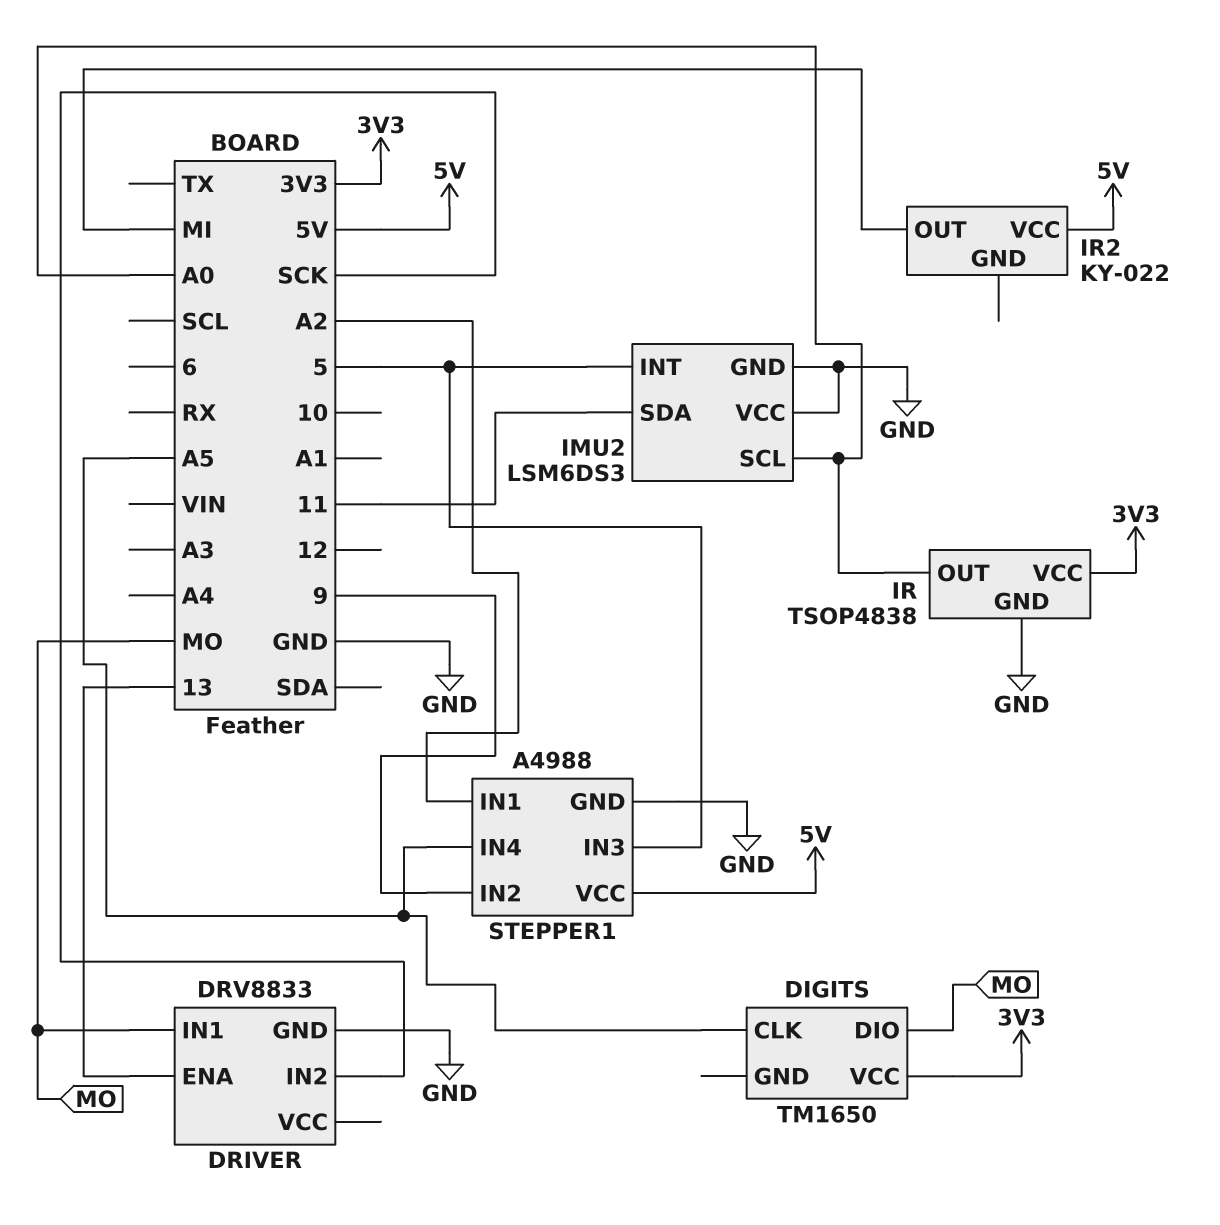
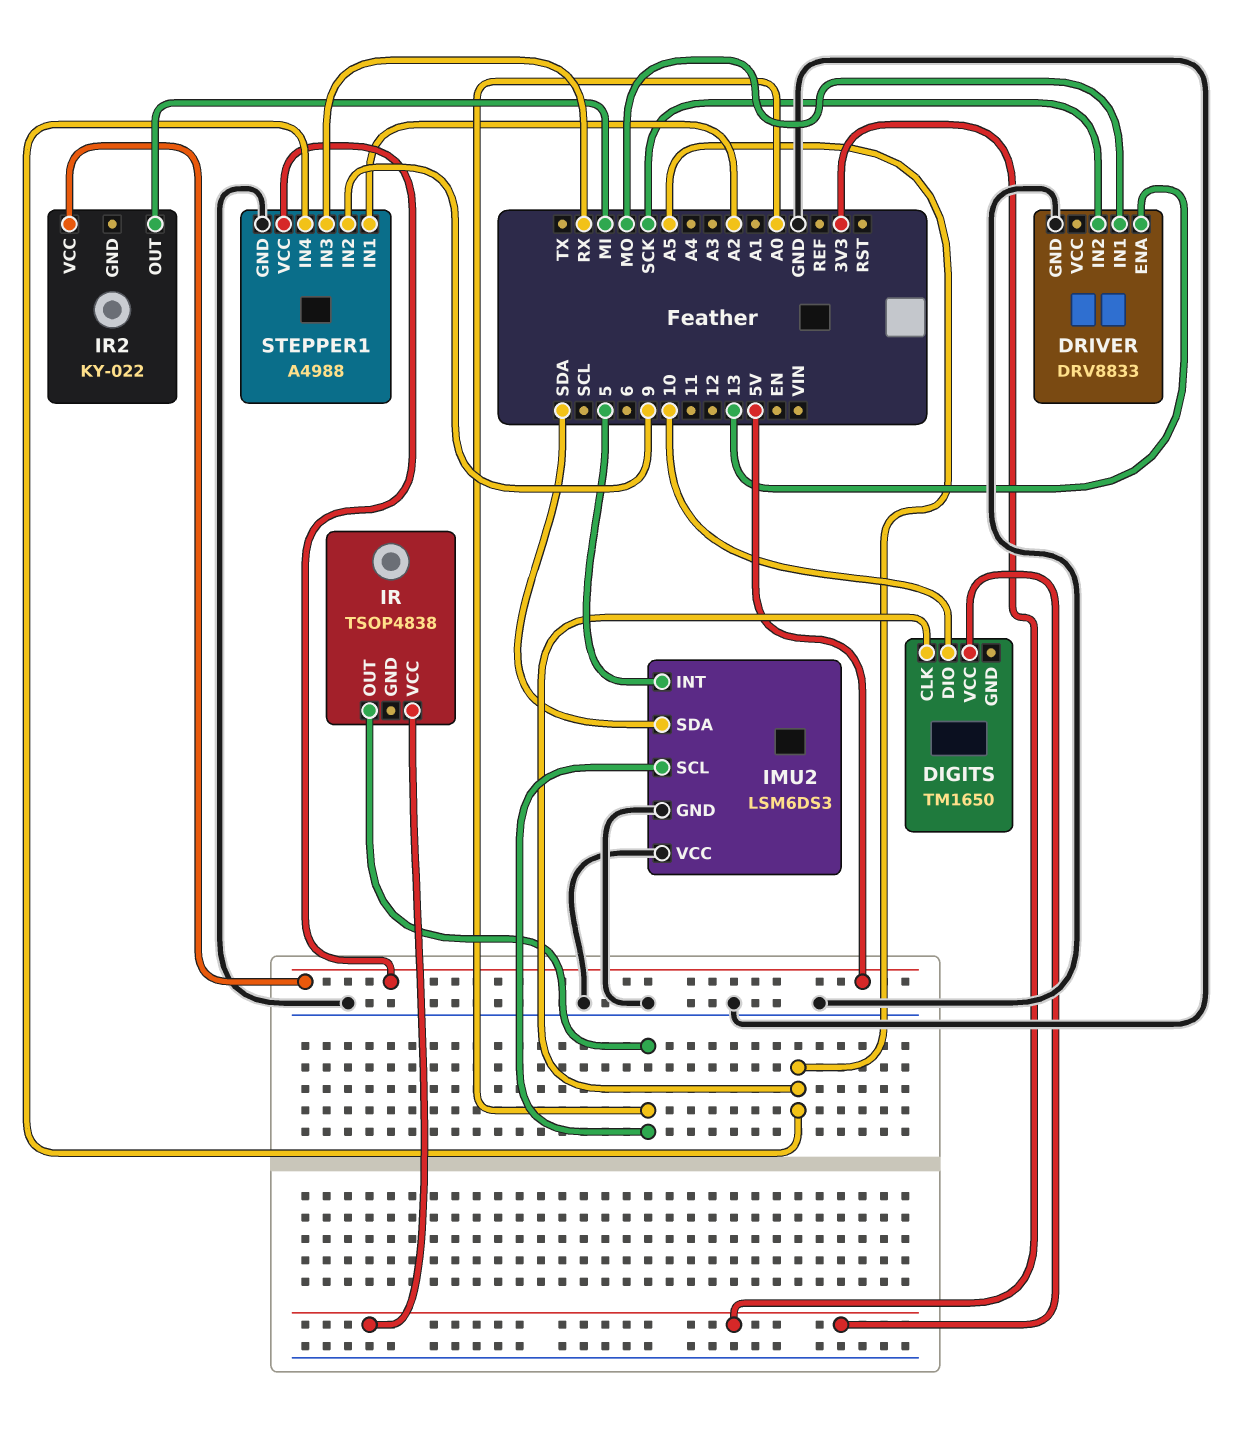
DIGITS pin DIO: MO -> 10
IMU2 pin SDA: 11 -> SDA
IR pin GND: GND -> none
STEPPER1 pin IN3: 5 -> RX

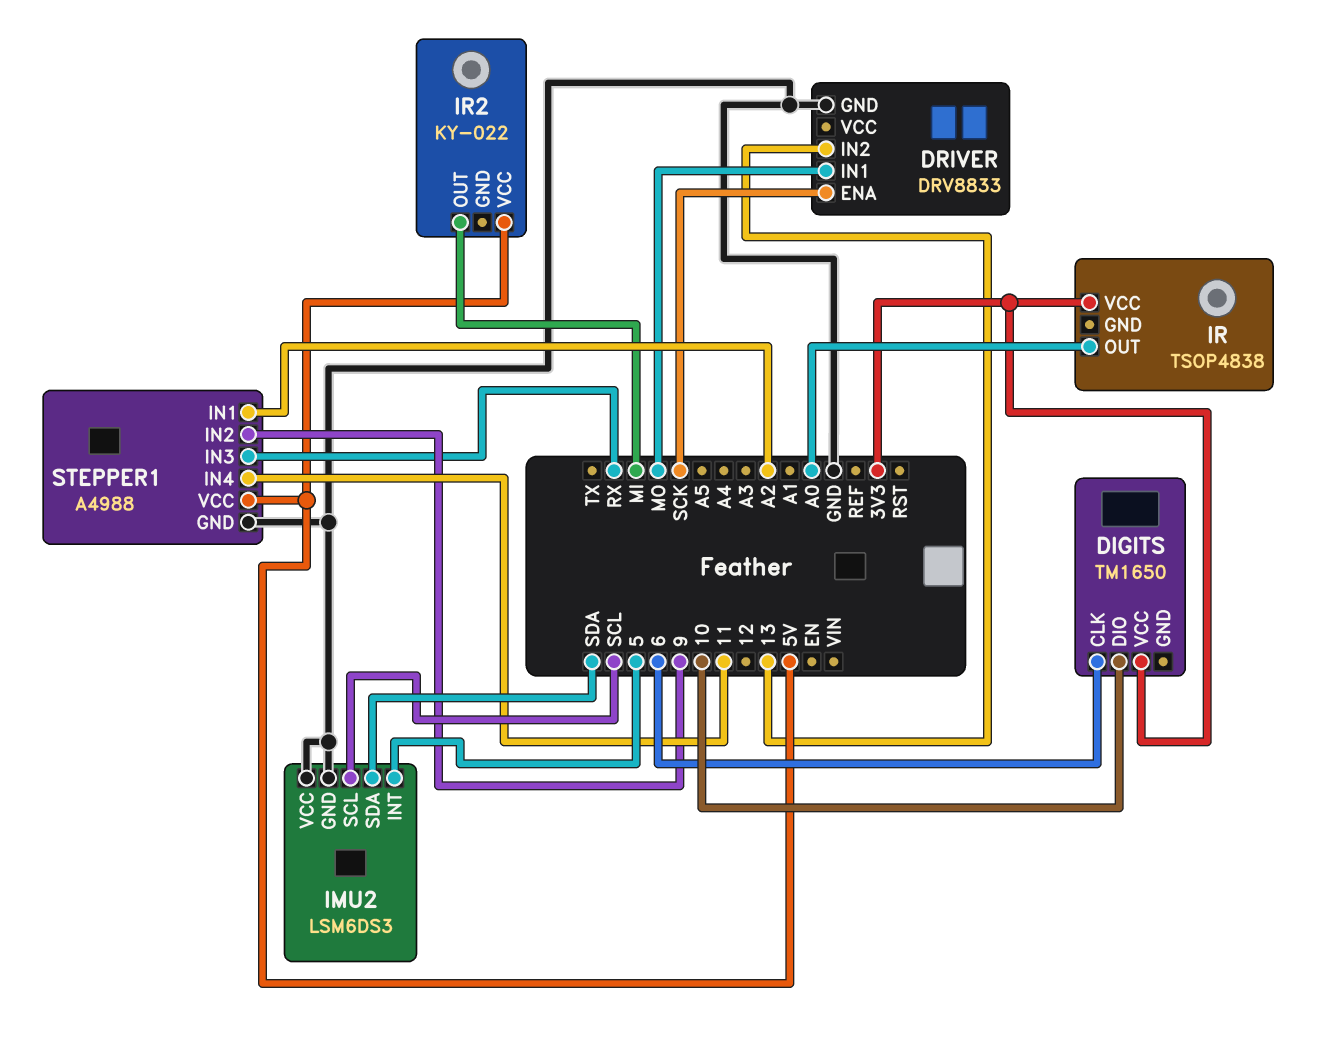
DIGITS pin CLK: A5 -> 6
DRIVER pin ENA: 13 -> SCK
DRIVER pin IN2: SCK -> 13
IMU2 pin SCL: A0 -> SCL
STEPPER1 pin IN4: A5 -> 11

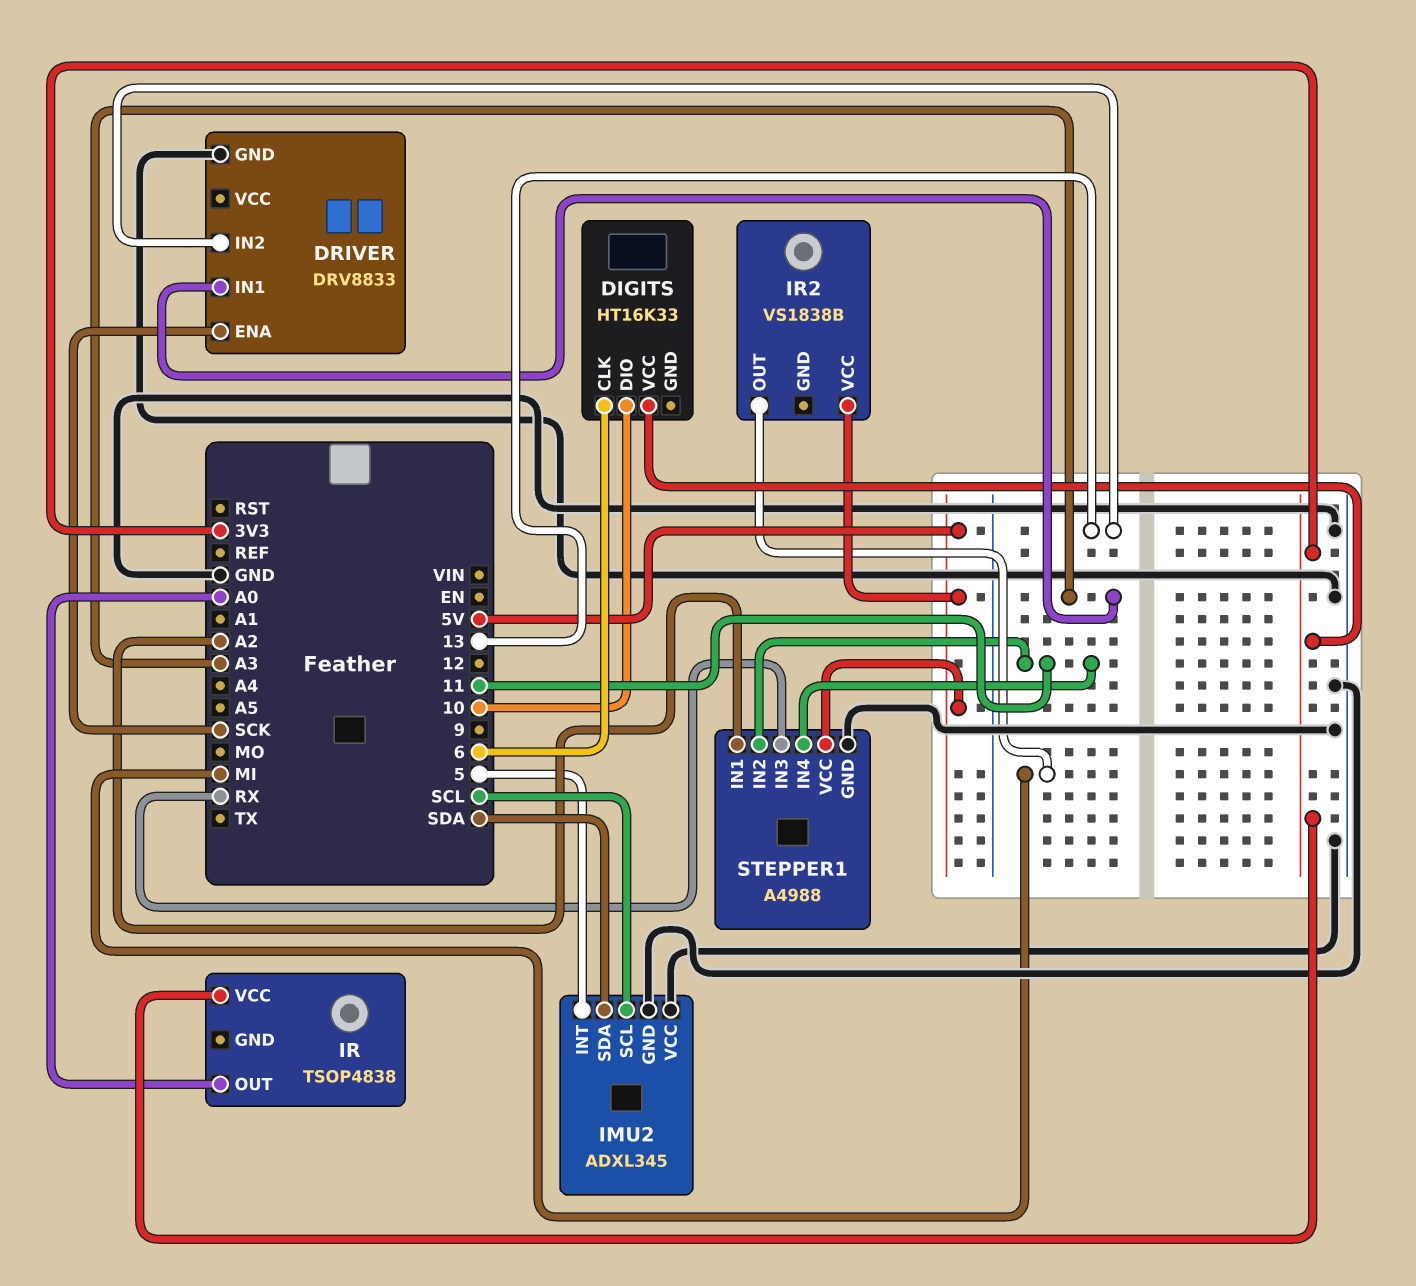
DIGITS: TM1650 -> HT16K33
DRIVER pin IN1: MO -> A3
IMU2: LSM6DS3 -> ADXL345
IR2: KY-022 -> VS1838B
STEPPER1 pin IN2: 9 -> 11

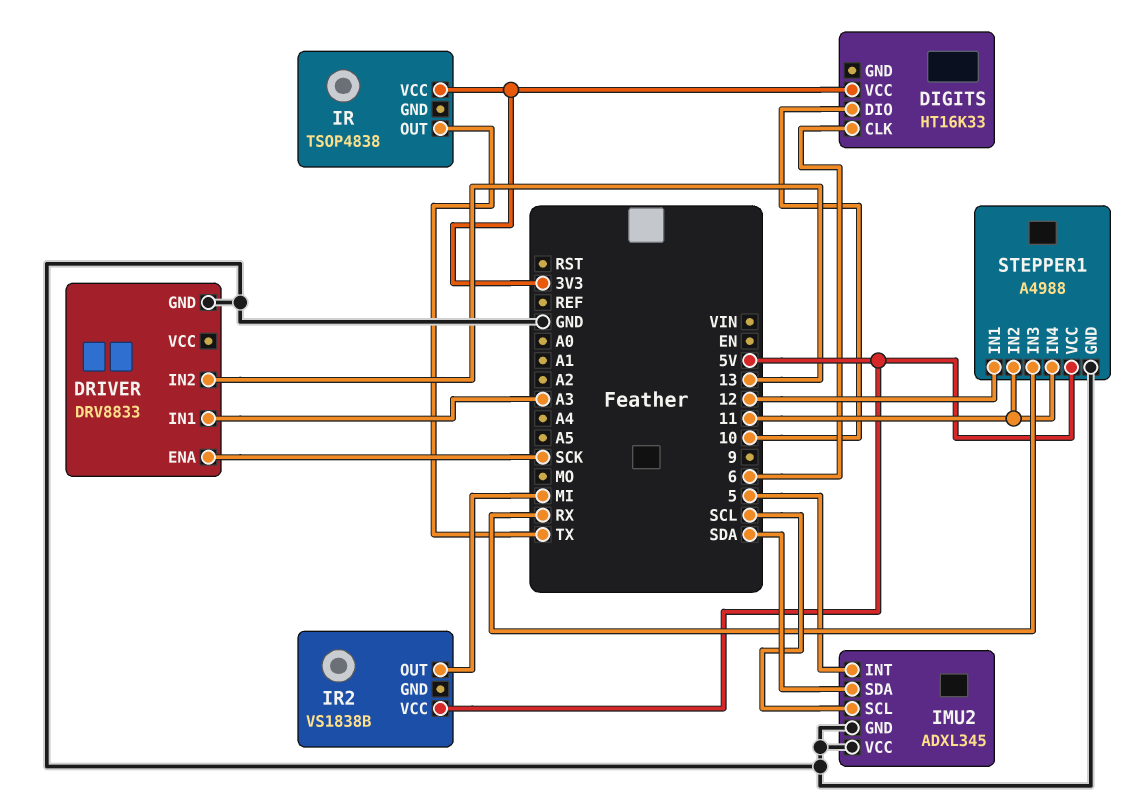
IR pin OUT: A0 -> TX
STEPPER1 pin IN1: A2 -> 12

